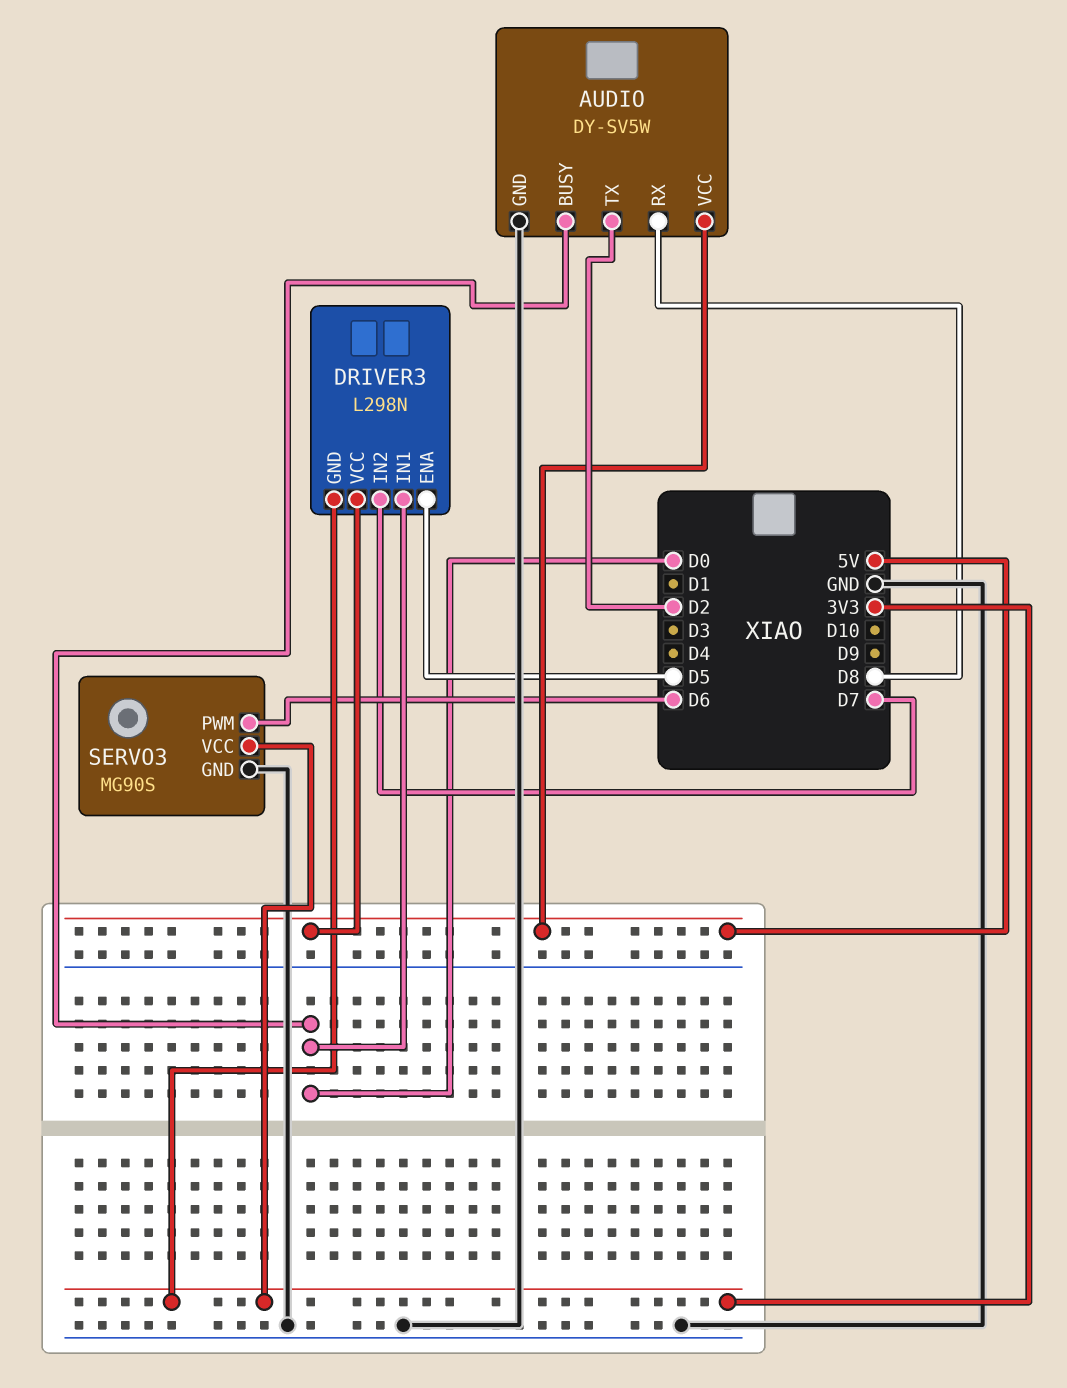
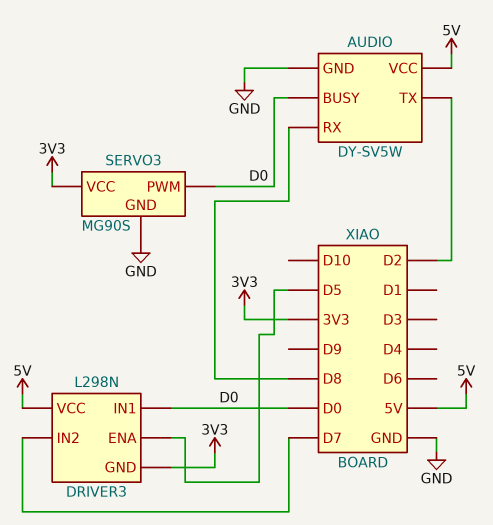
SERVO3 pin PWM: D6 -> D0

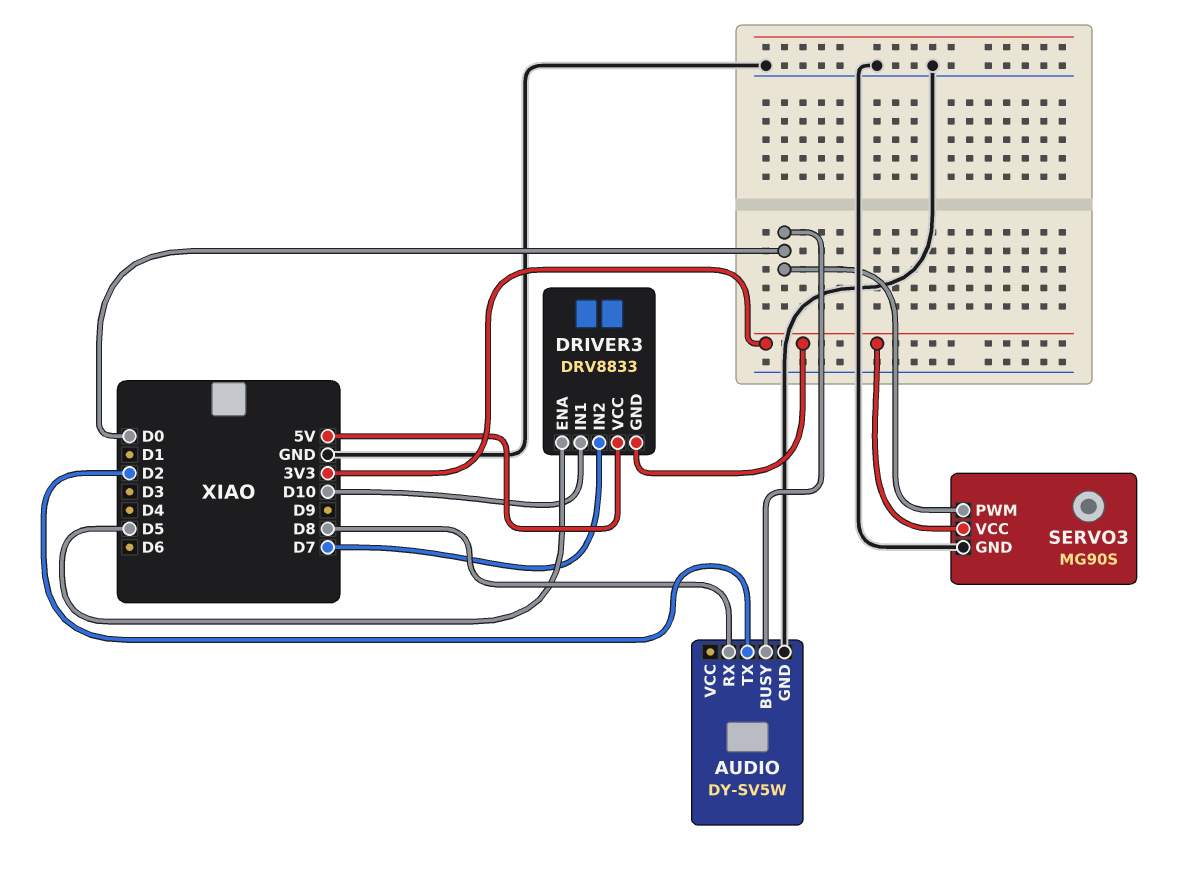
AUDIO pin VCC: 5V -> none
DRIVER3: L298N -> DRV8833
DRIVER3 pin IN1: D0 -> D10

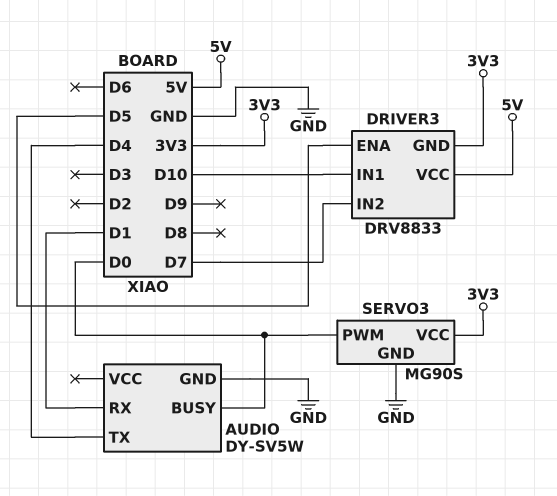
AUDIO pin RX: D8 -> D1
AUDIO pin TX: D2 -> D4

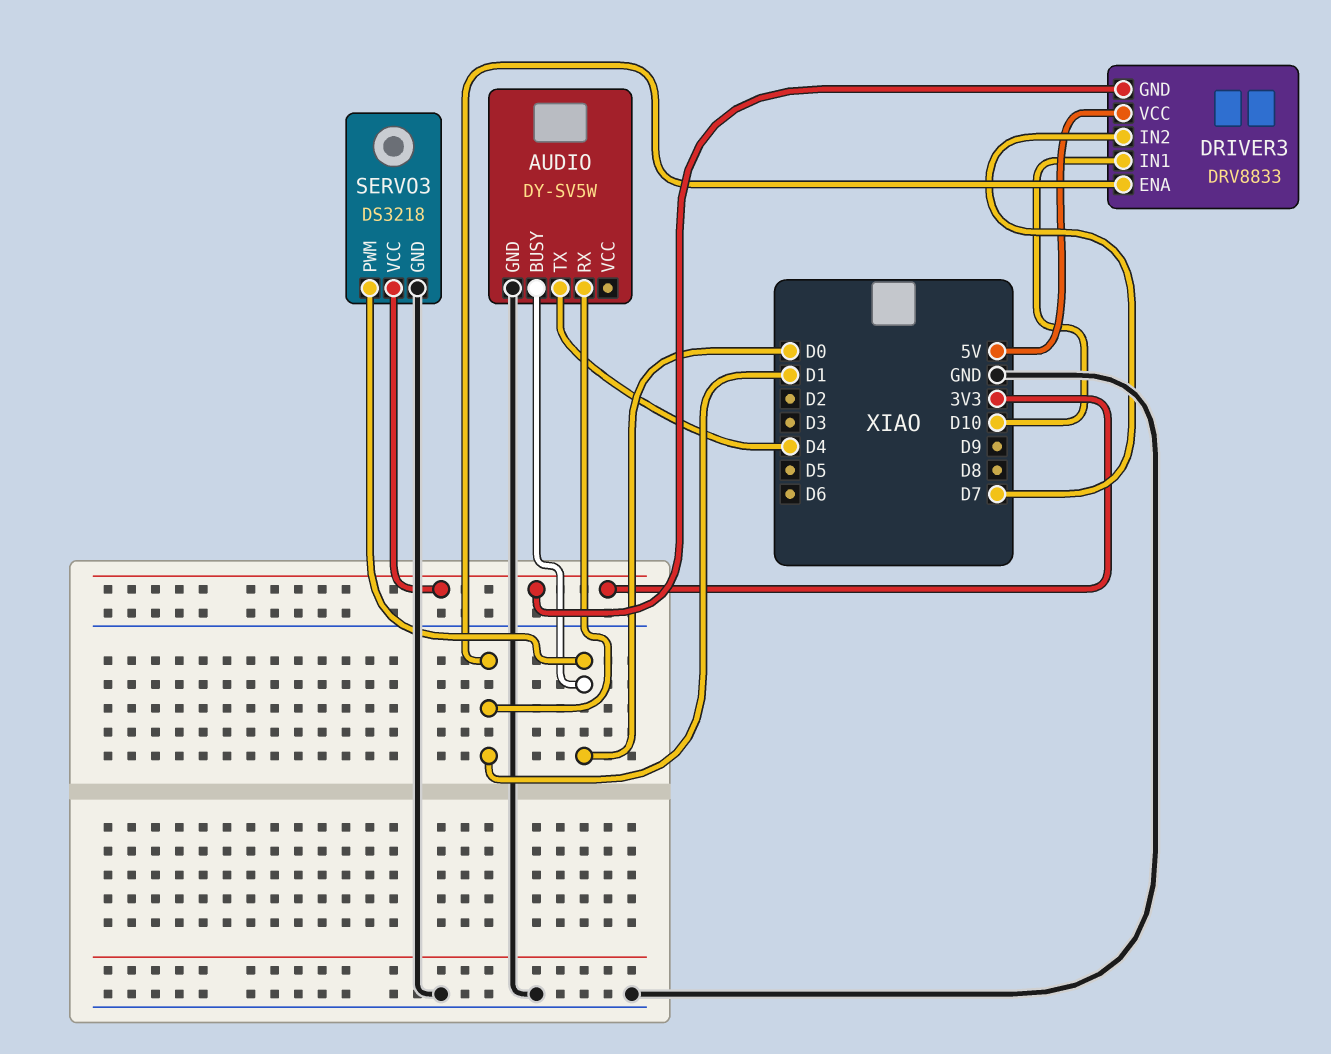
DRIVER3 pin ENA: D5 -> D1
SERVO3: MG90S -> DS3218

